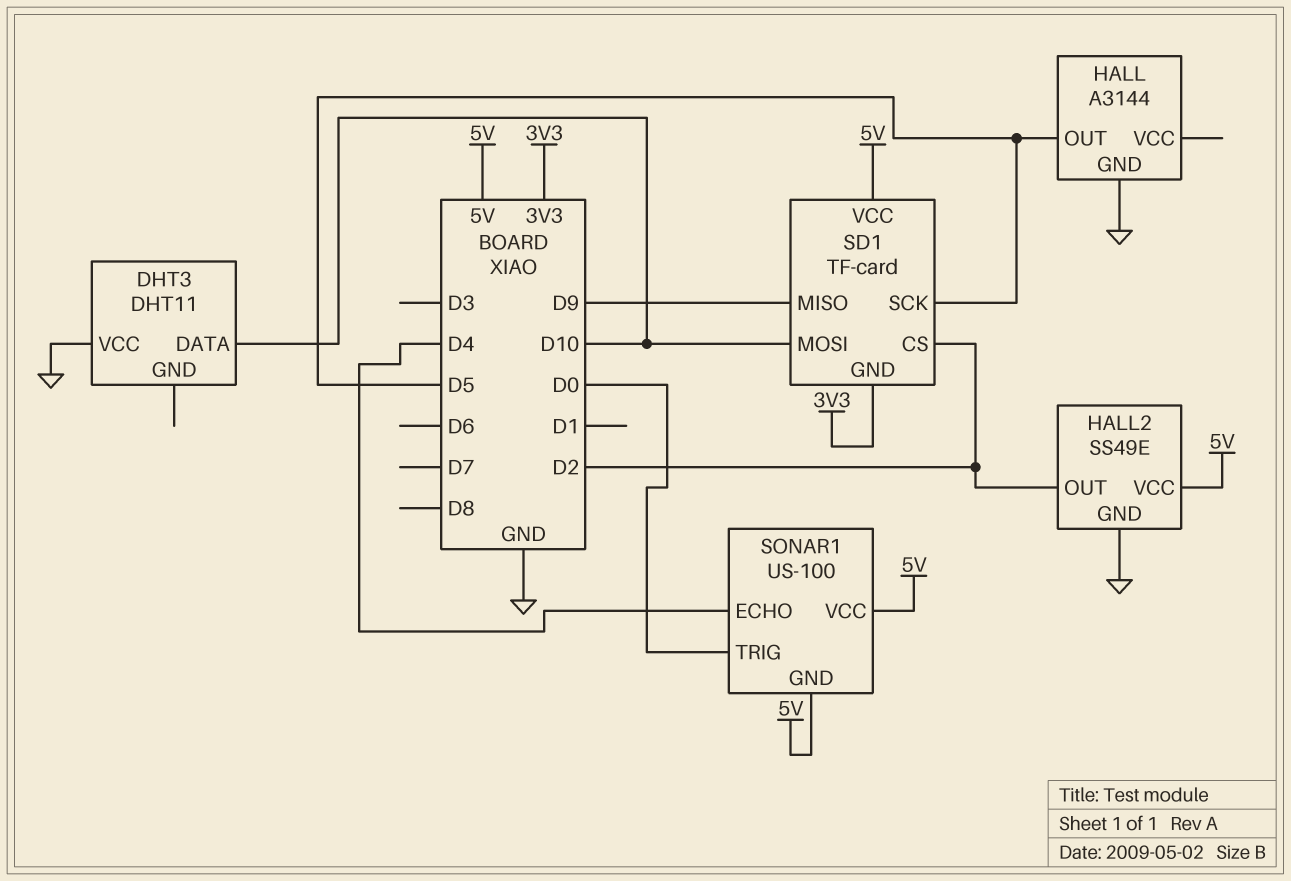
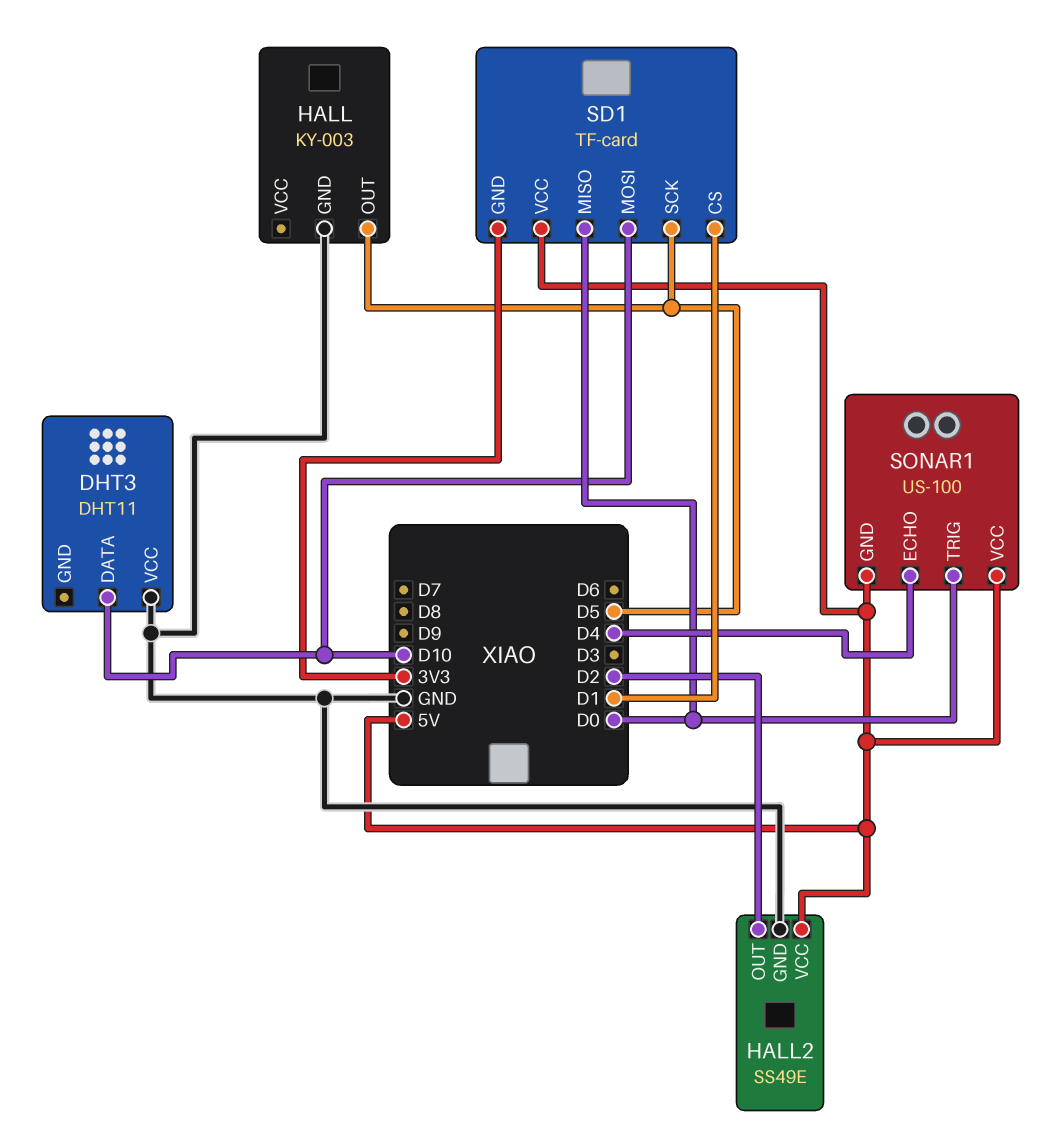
HALL: A3144 -> KY-003
SD1 pin CS: D2 -> D1
SD1 pin MISO: D9 -> D0

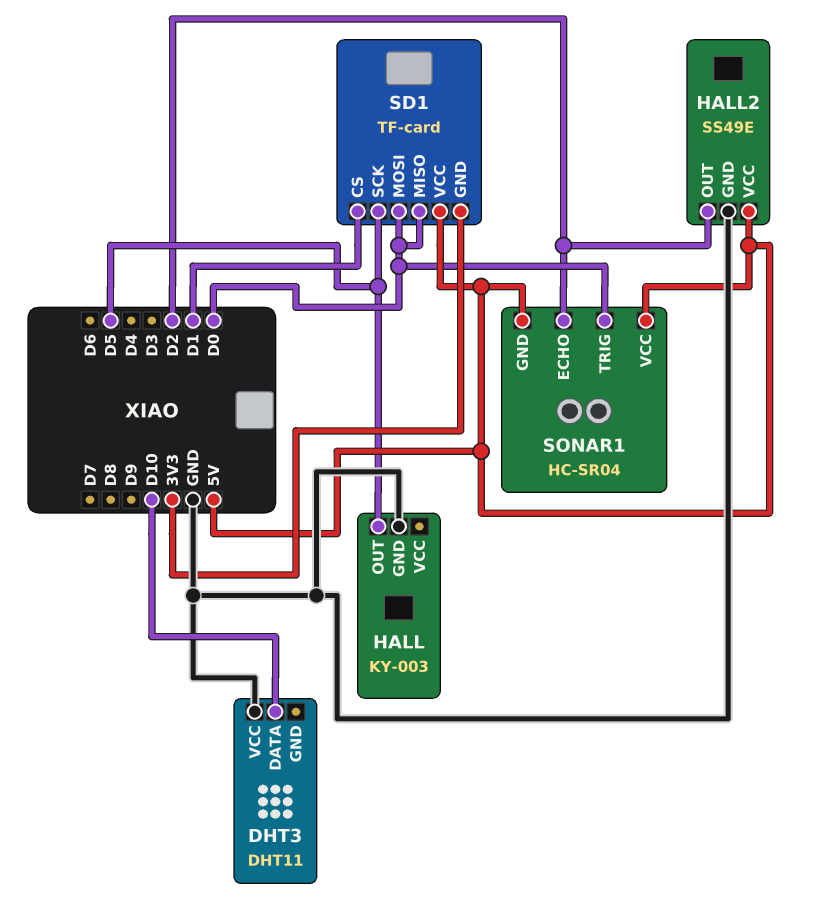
SD1 pin MOSI: D10 -> D0
SONAR1: US-100 -> HC-SR04
SONAR1 pin ECHO: D4 -> D2

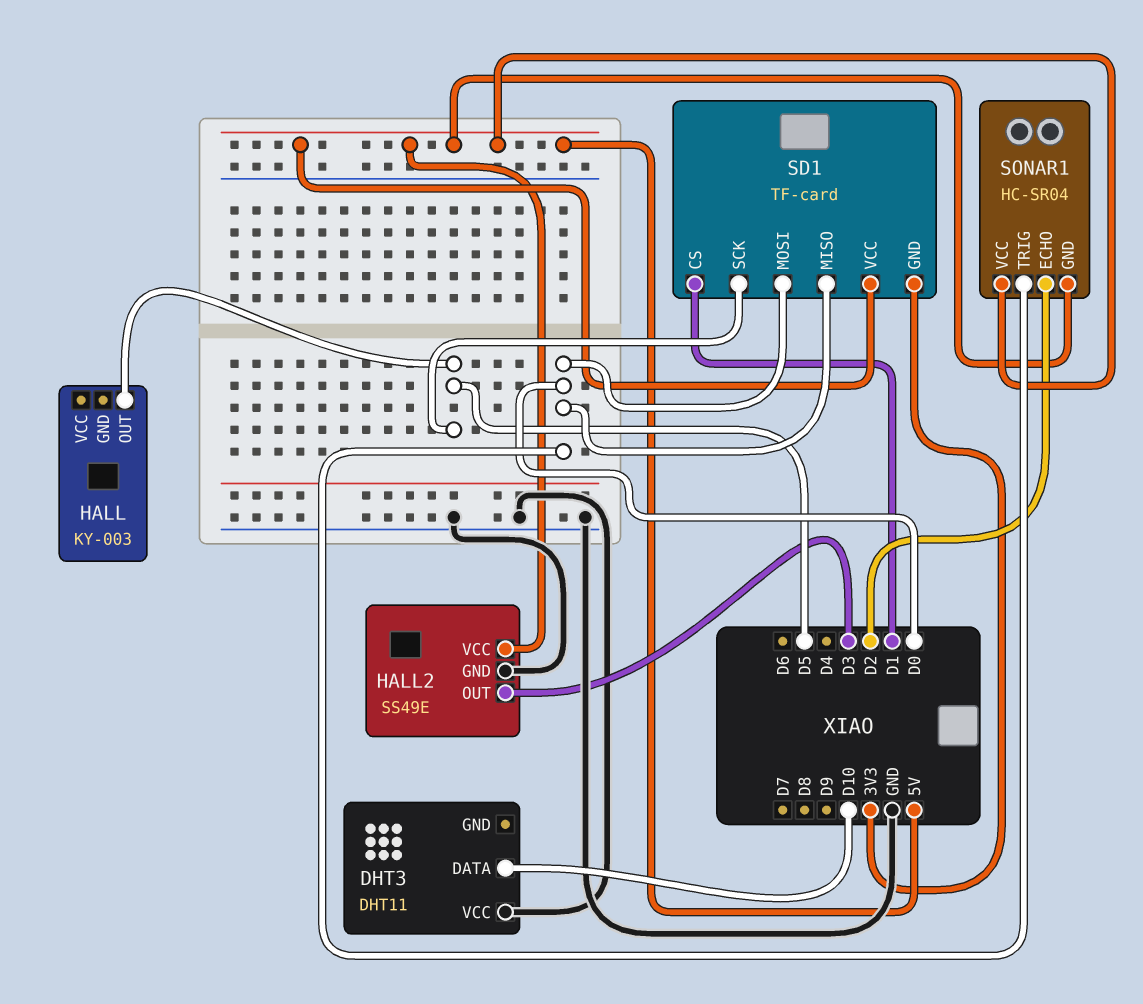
HALL pin GND: GND -> none
HALL2 pin OUT: D2 -> D3

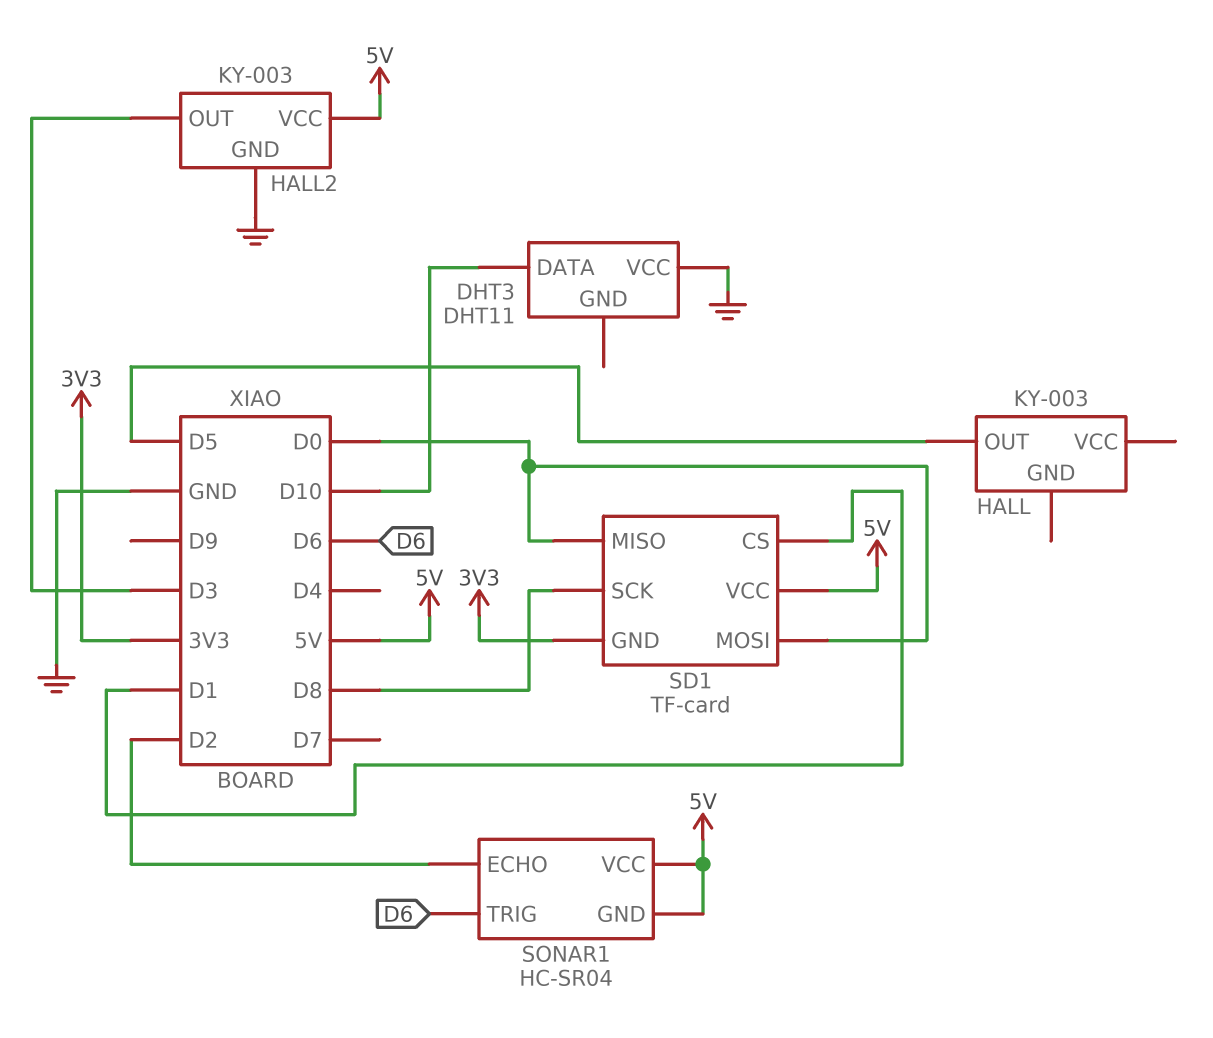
HALL2: SS49E -> KY-003
SD1 pin SCK: D5 -> D8
SONAR1 pin TRIG: D0 -> D6

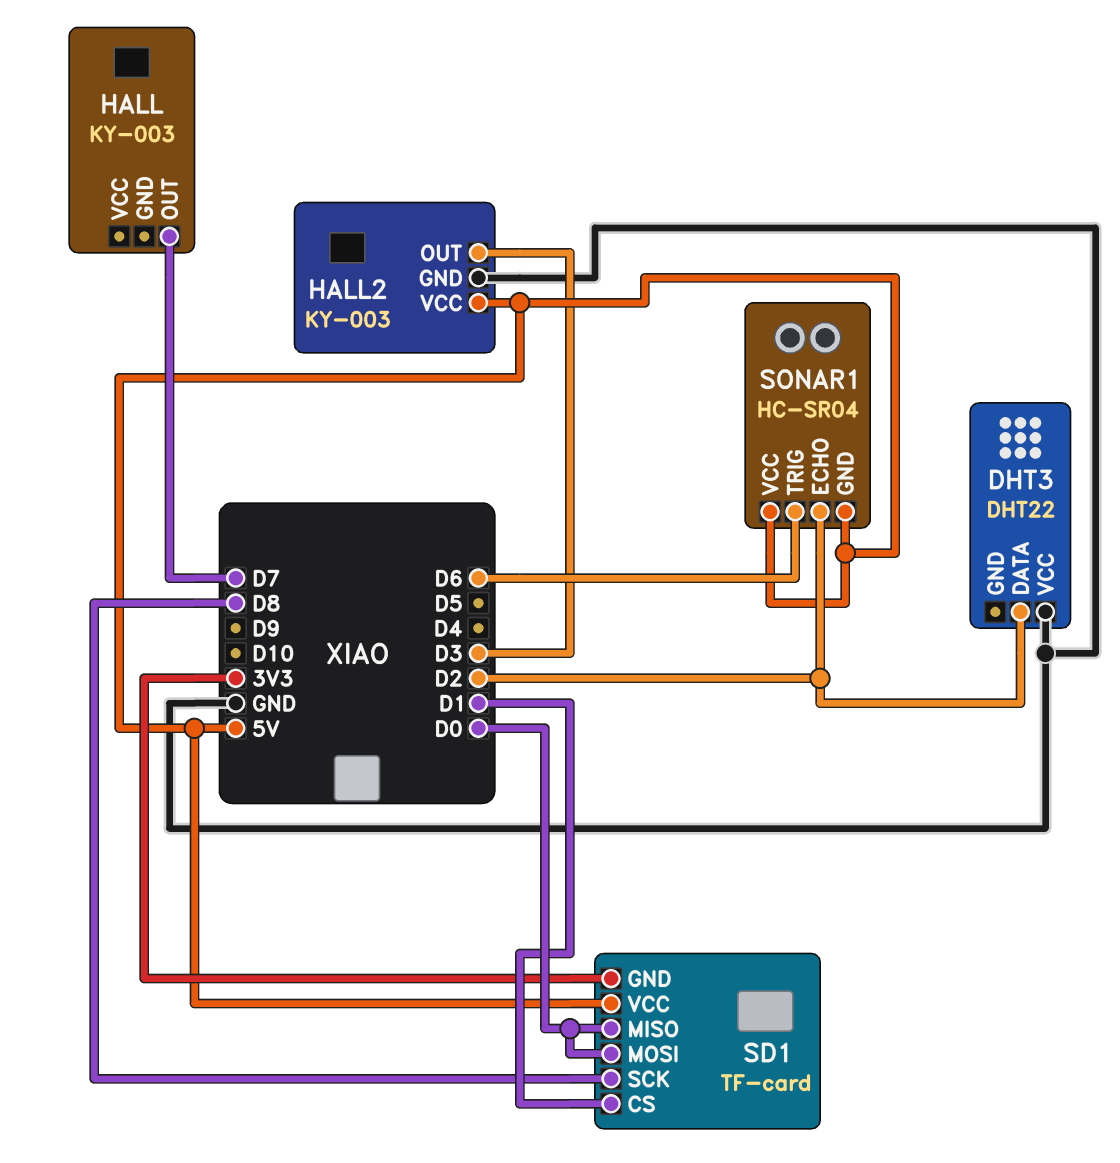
DHT3: DHT11 -> DHT22
DHT3 pin DATA: D10 -> D2
HALL pin OUT: D5 -> D7

